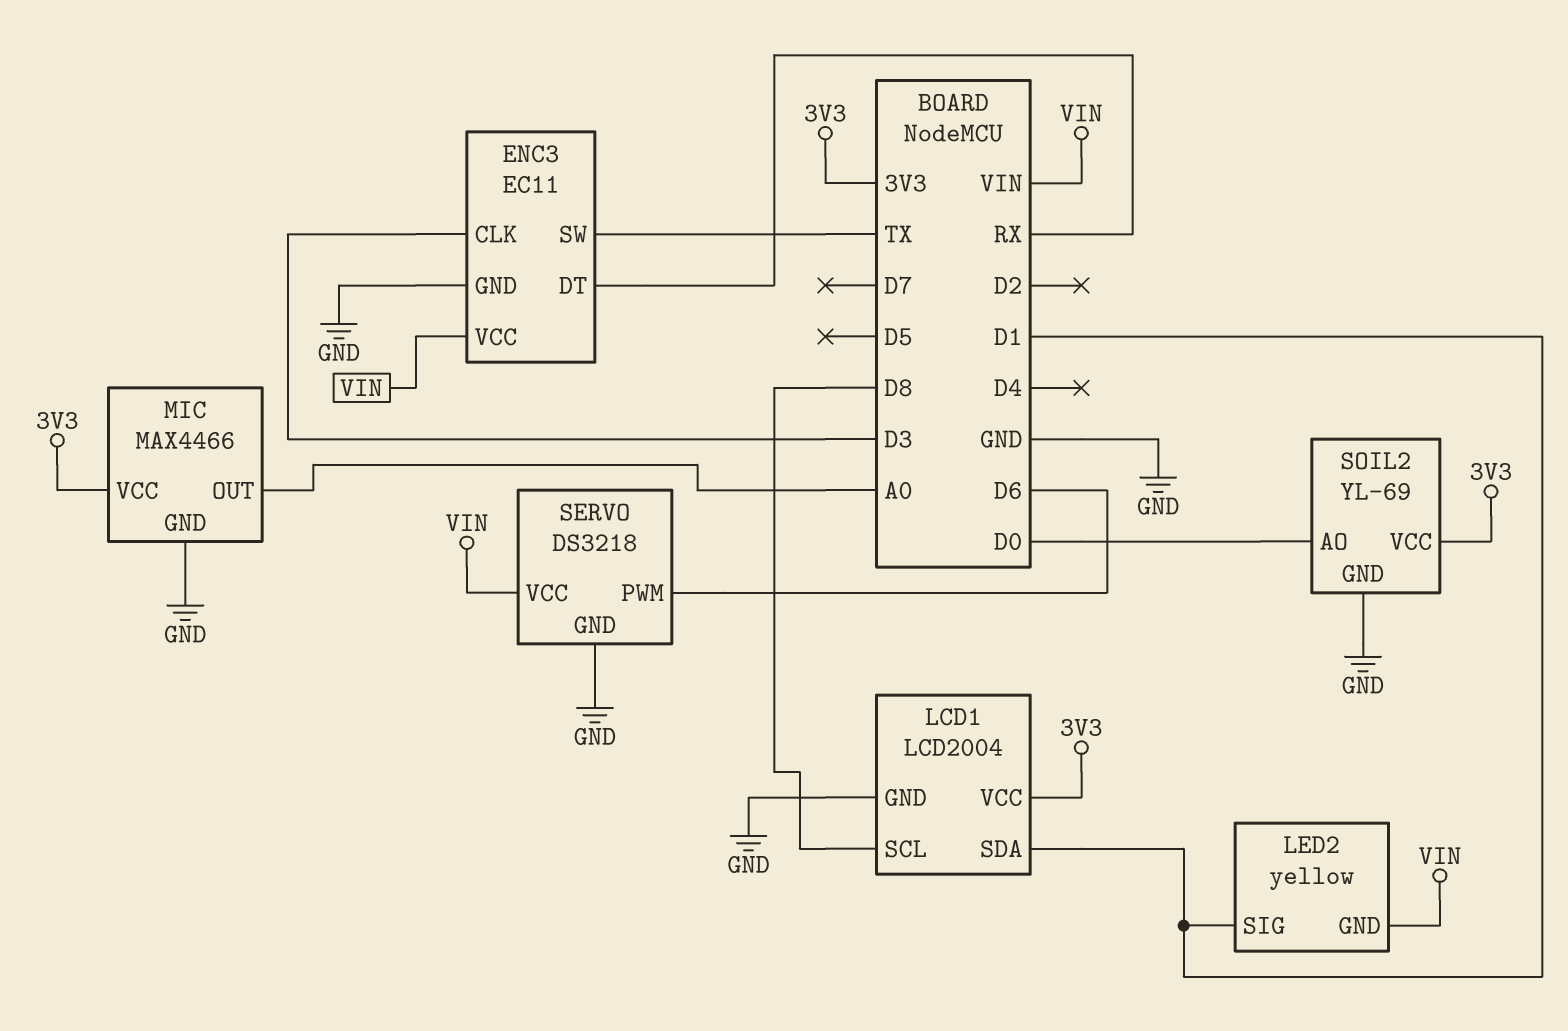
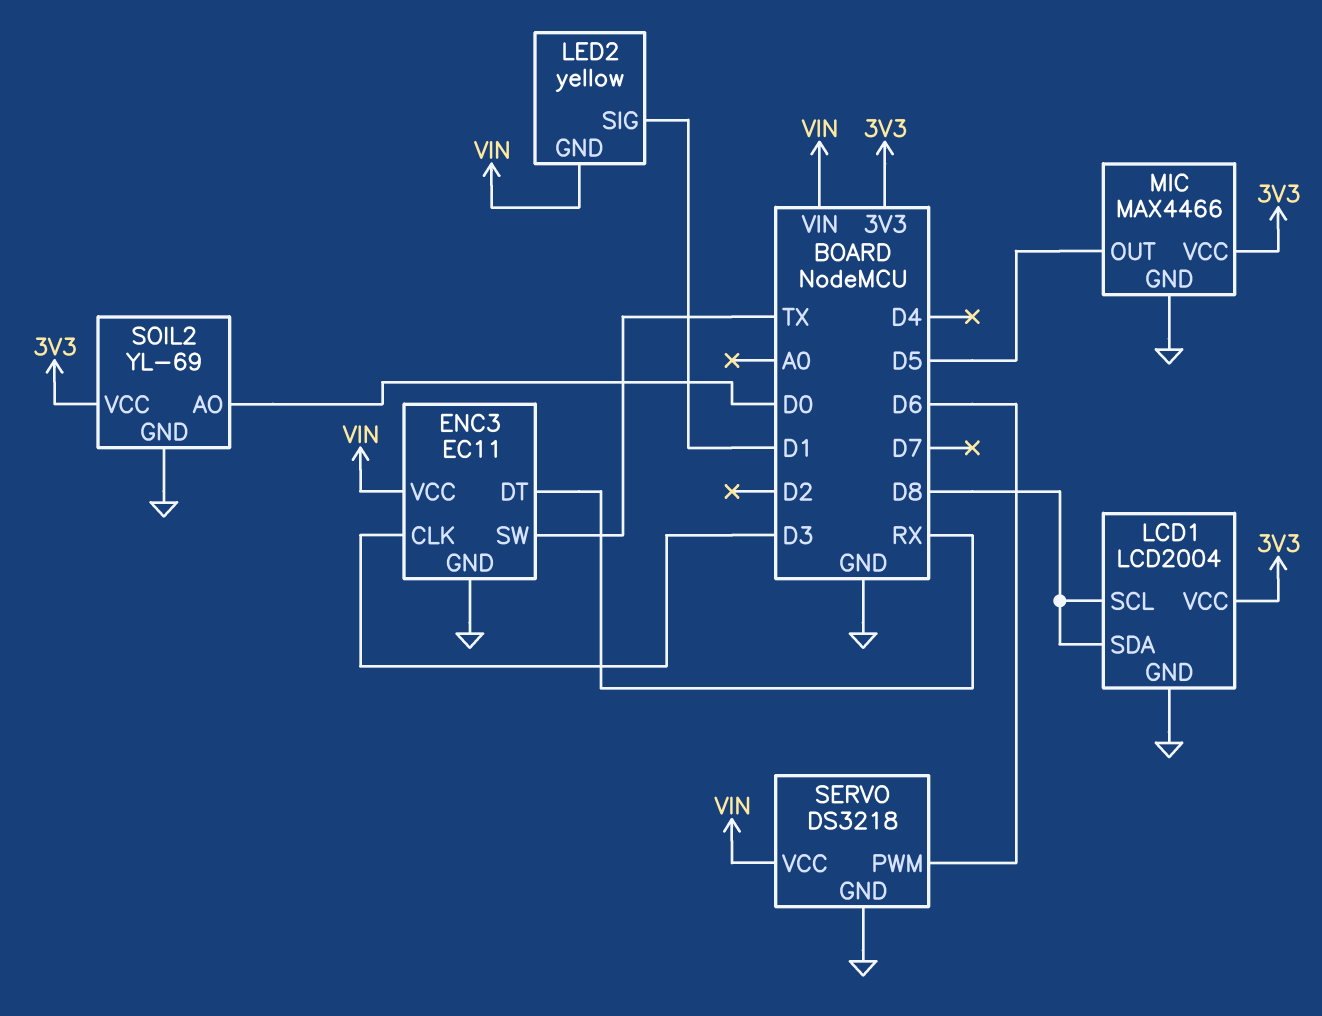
LCD1 pin SDA: D1 -> D8
MIC pin OUT: A0 -> D5

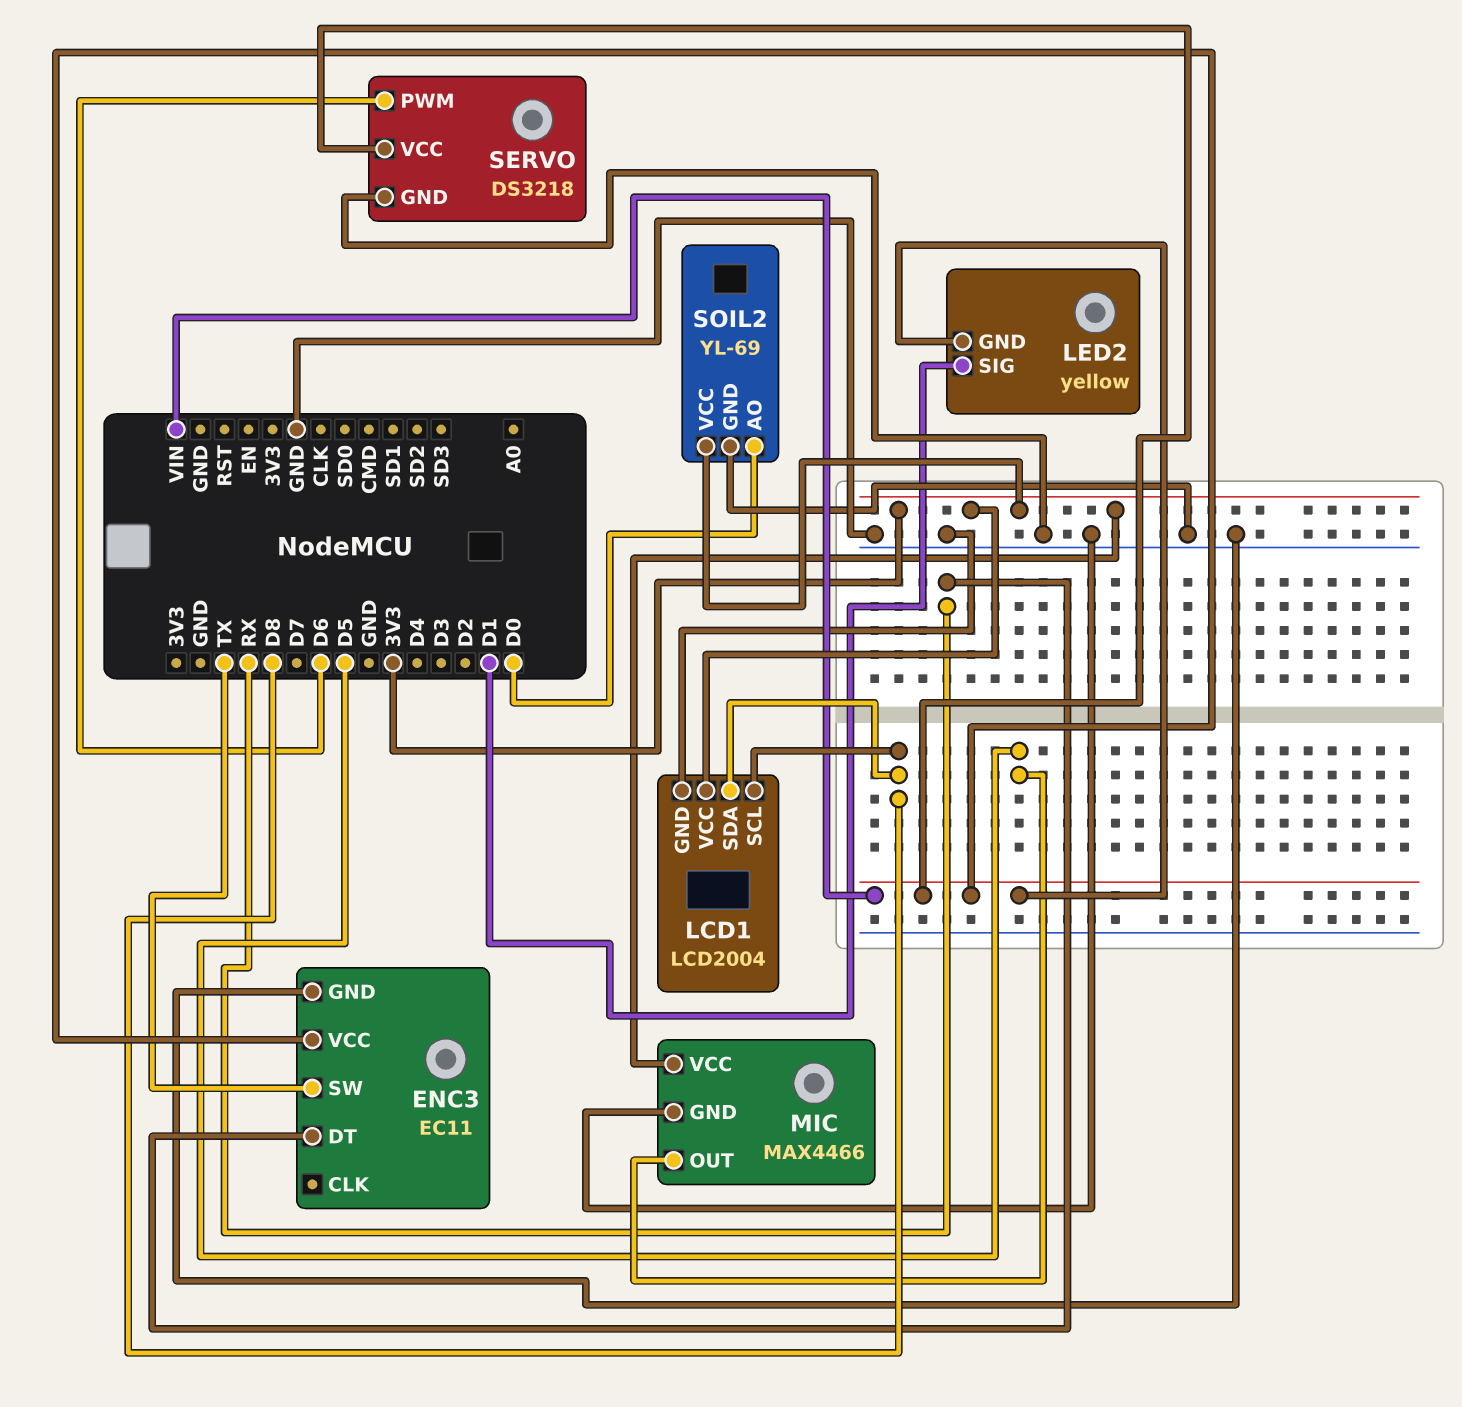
ENC3 pin CLK: D3 -> none

